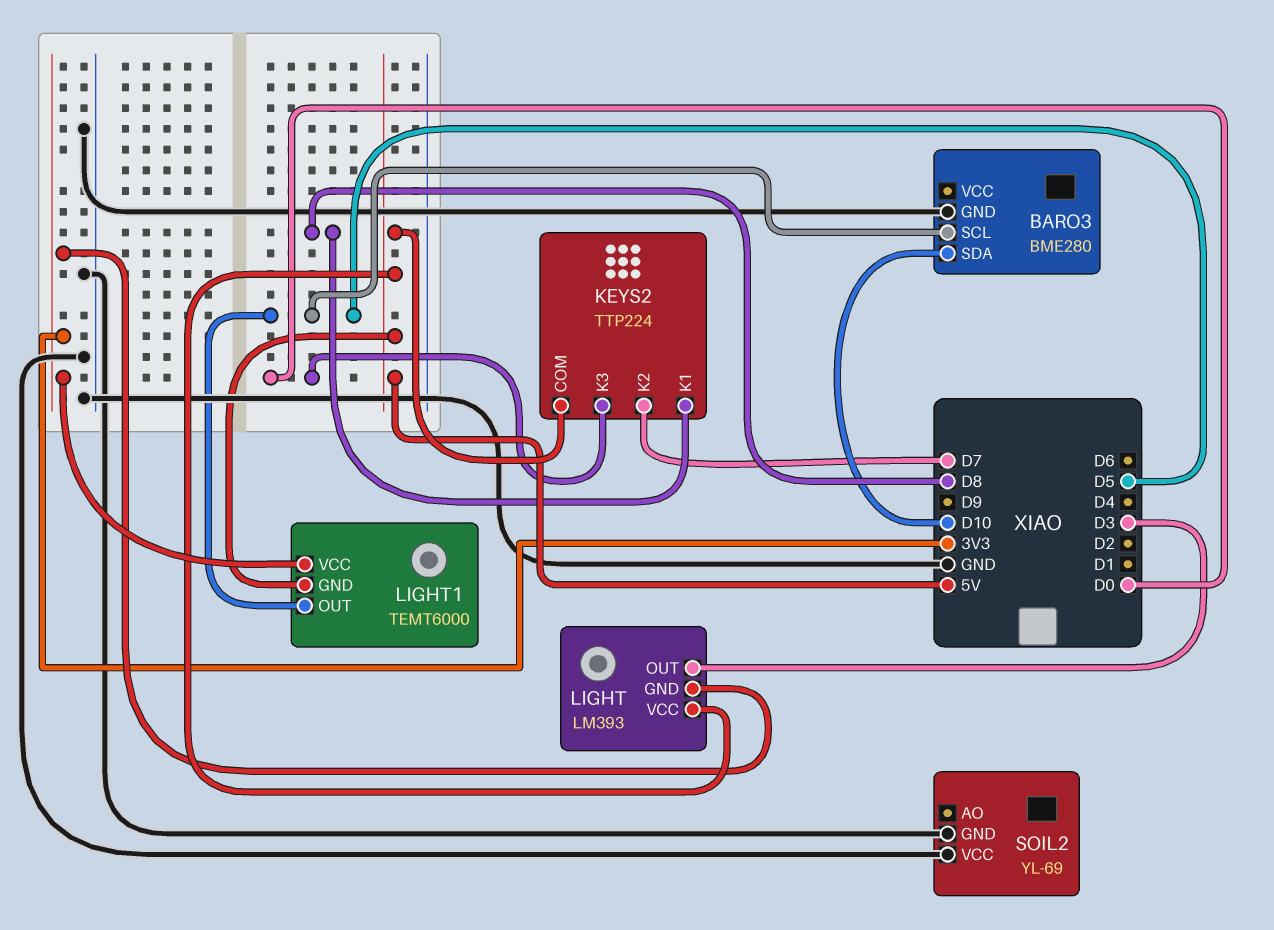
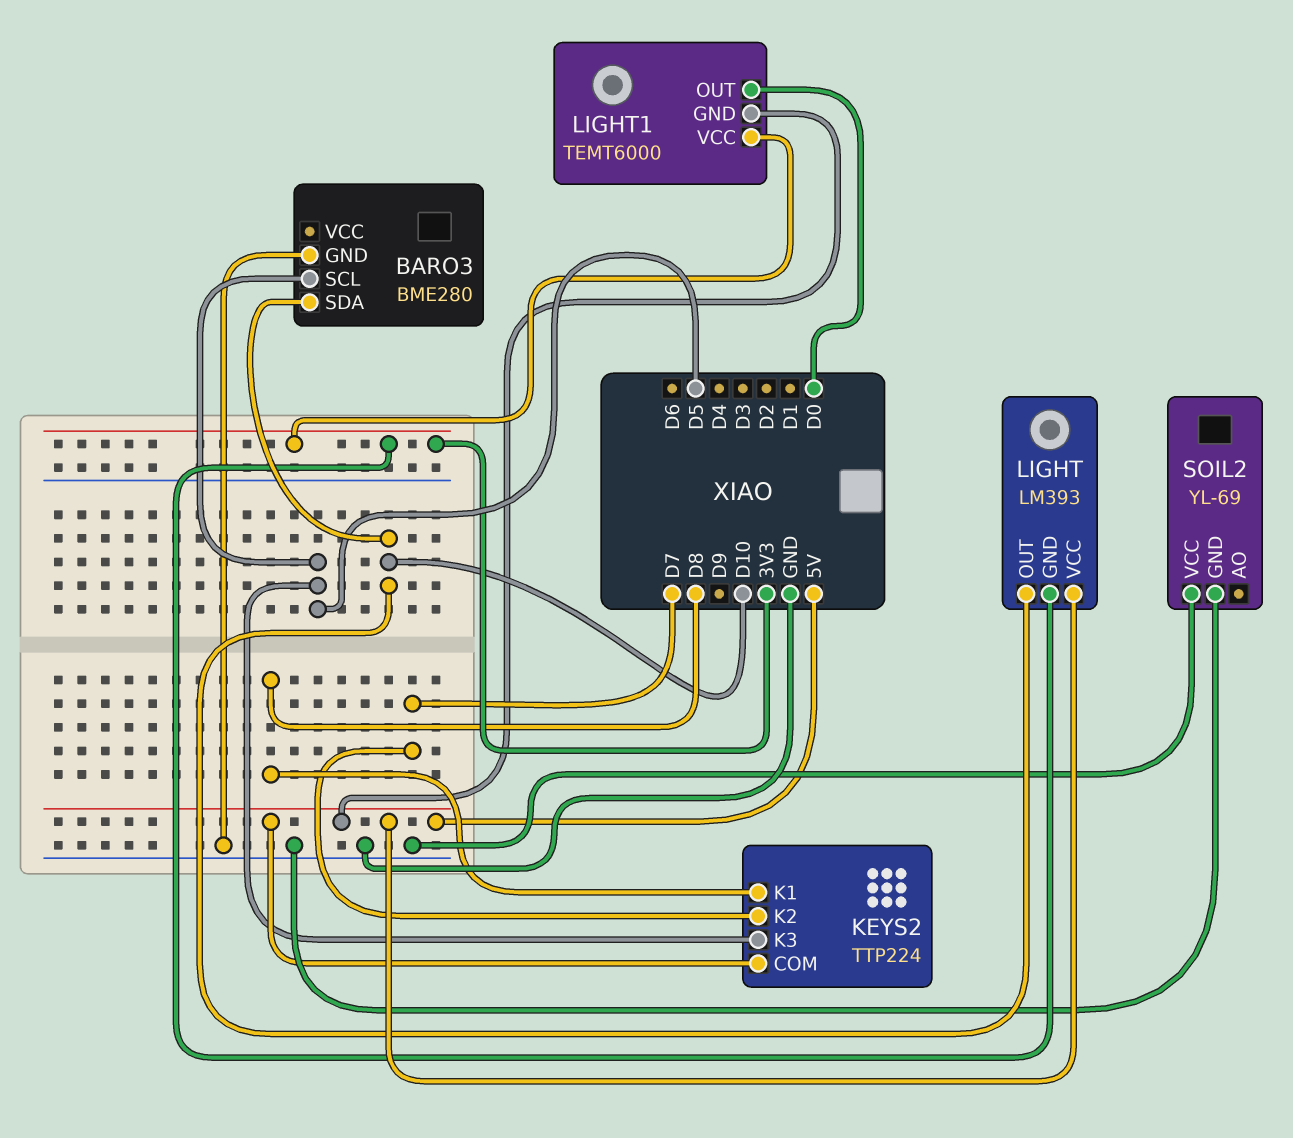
KEYS2 pin K3: D0 -> D5
LIGHT pin OUT: D3 -> D10
LIGHT1 pin OUT: D5 -> D0

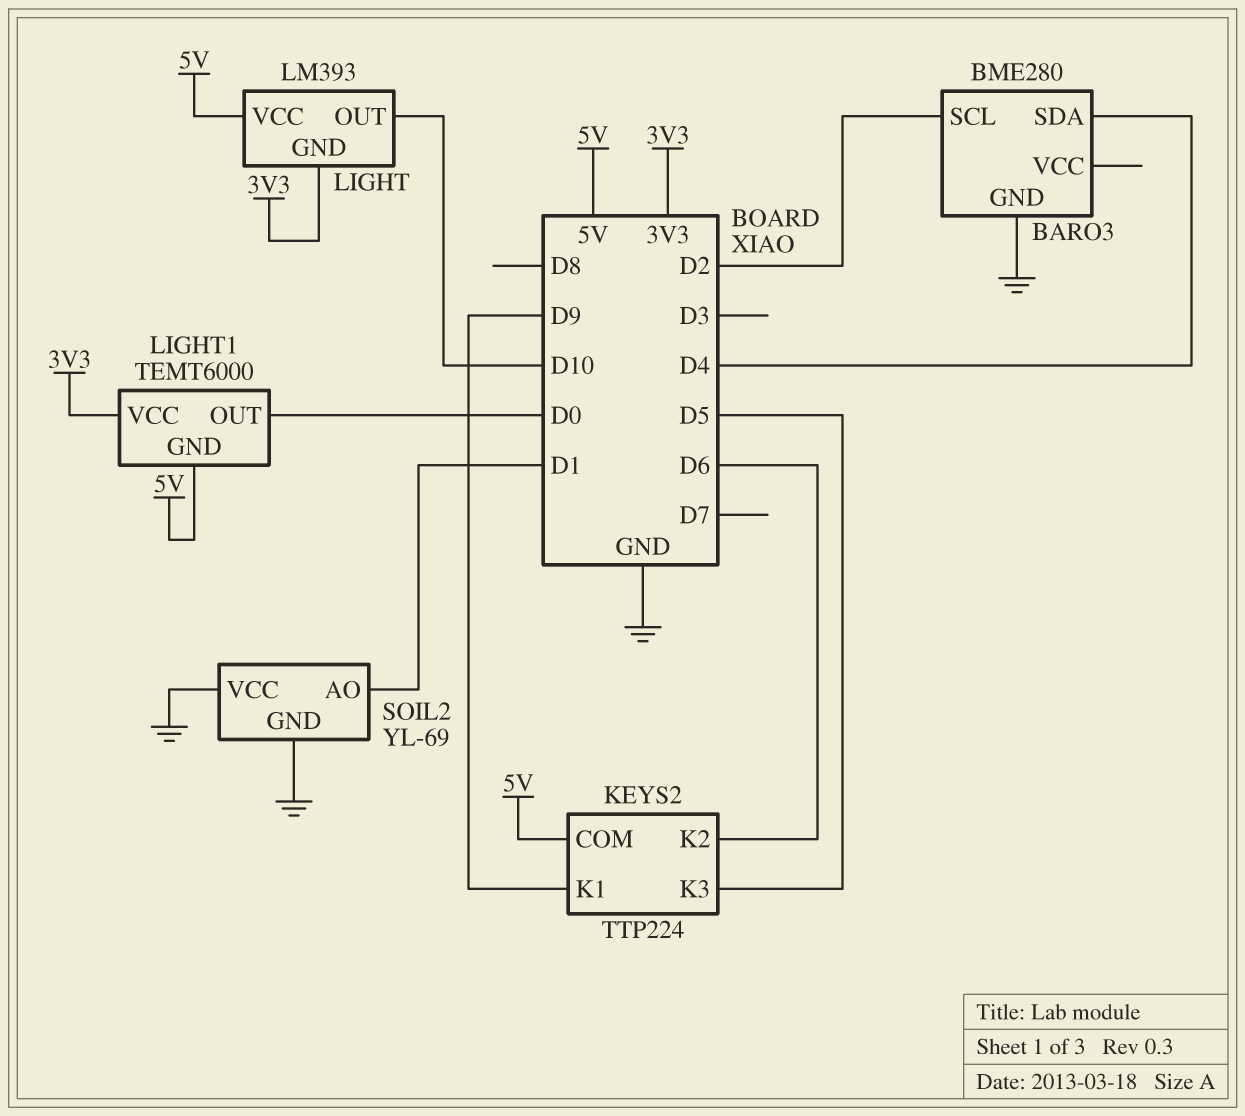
BARO3 pin SCL: D5 -> D2
BARO3 pin SDA: D10 -> D4
KEYS2 pin K1: D8 -> D9
KEYS2 pin K2: D7 -> D6
SOIL2 pin AO: none -> D1

